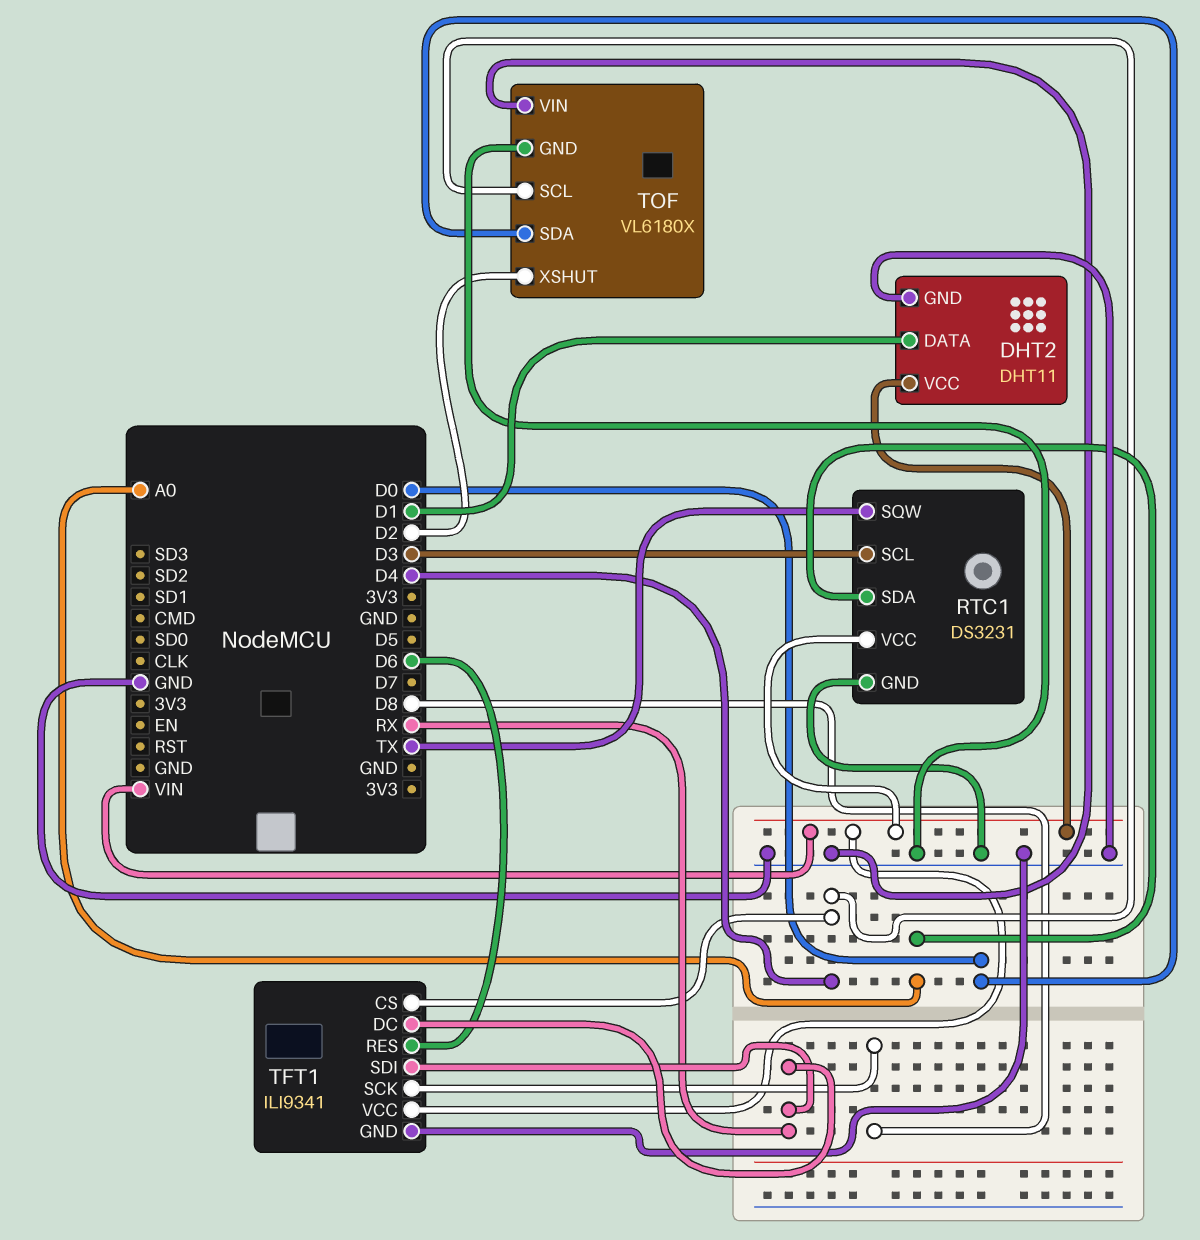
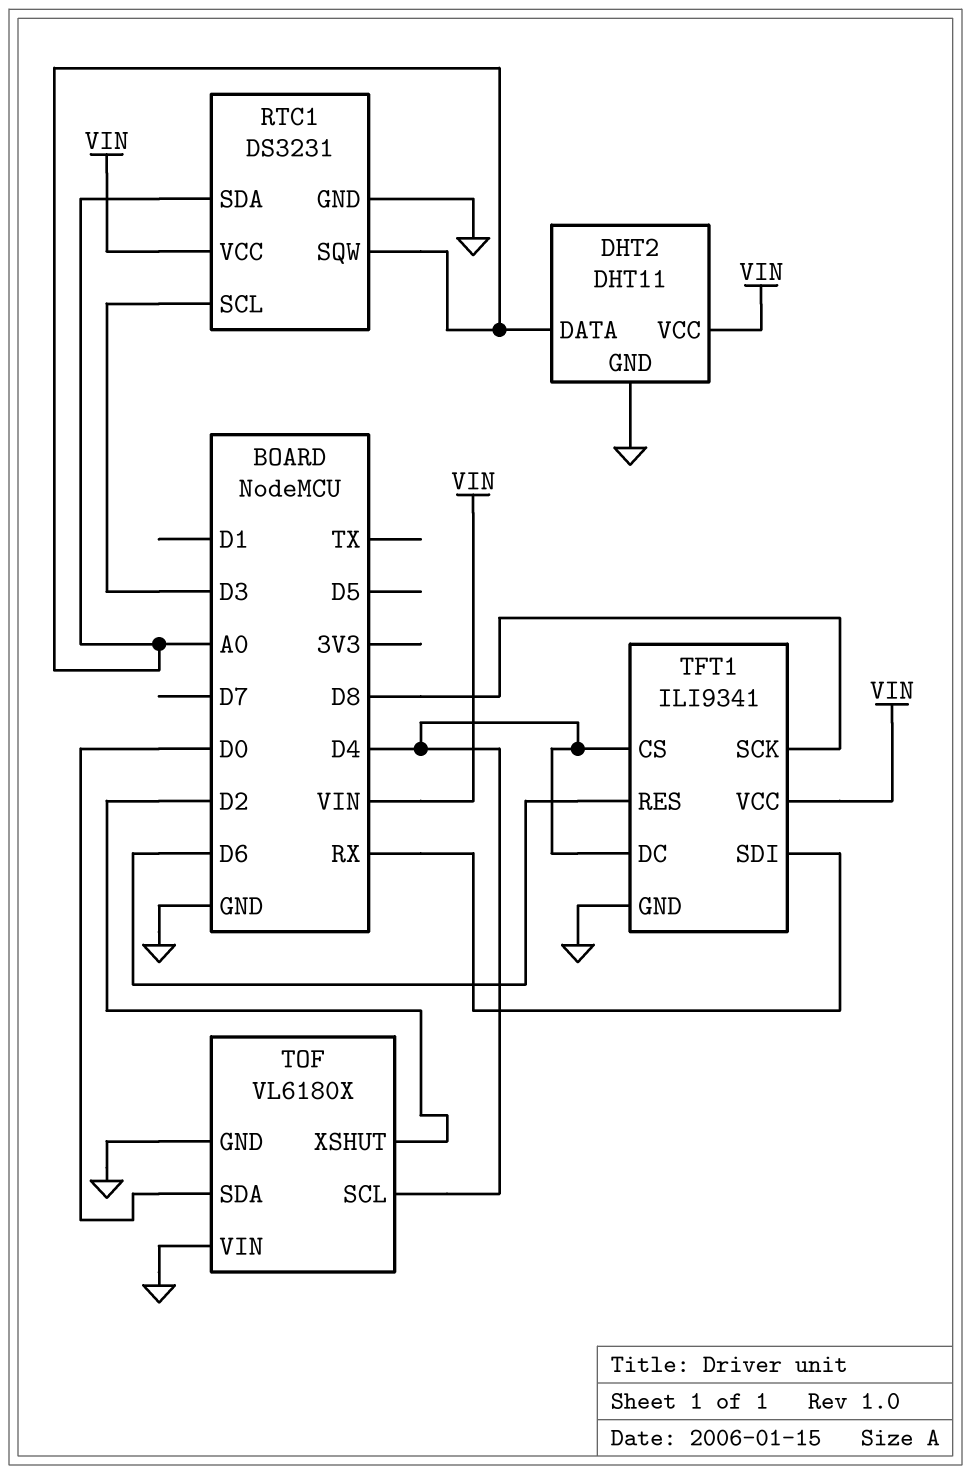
DHT2 pin DATA: D1 -> A0
RTC1 pin SQW: TX -> A0
TFT1 pin DC: RX -> D4

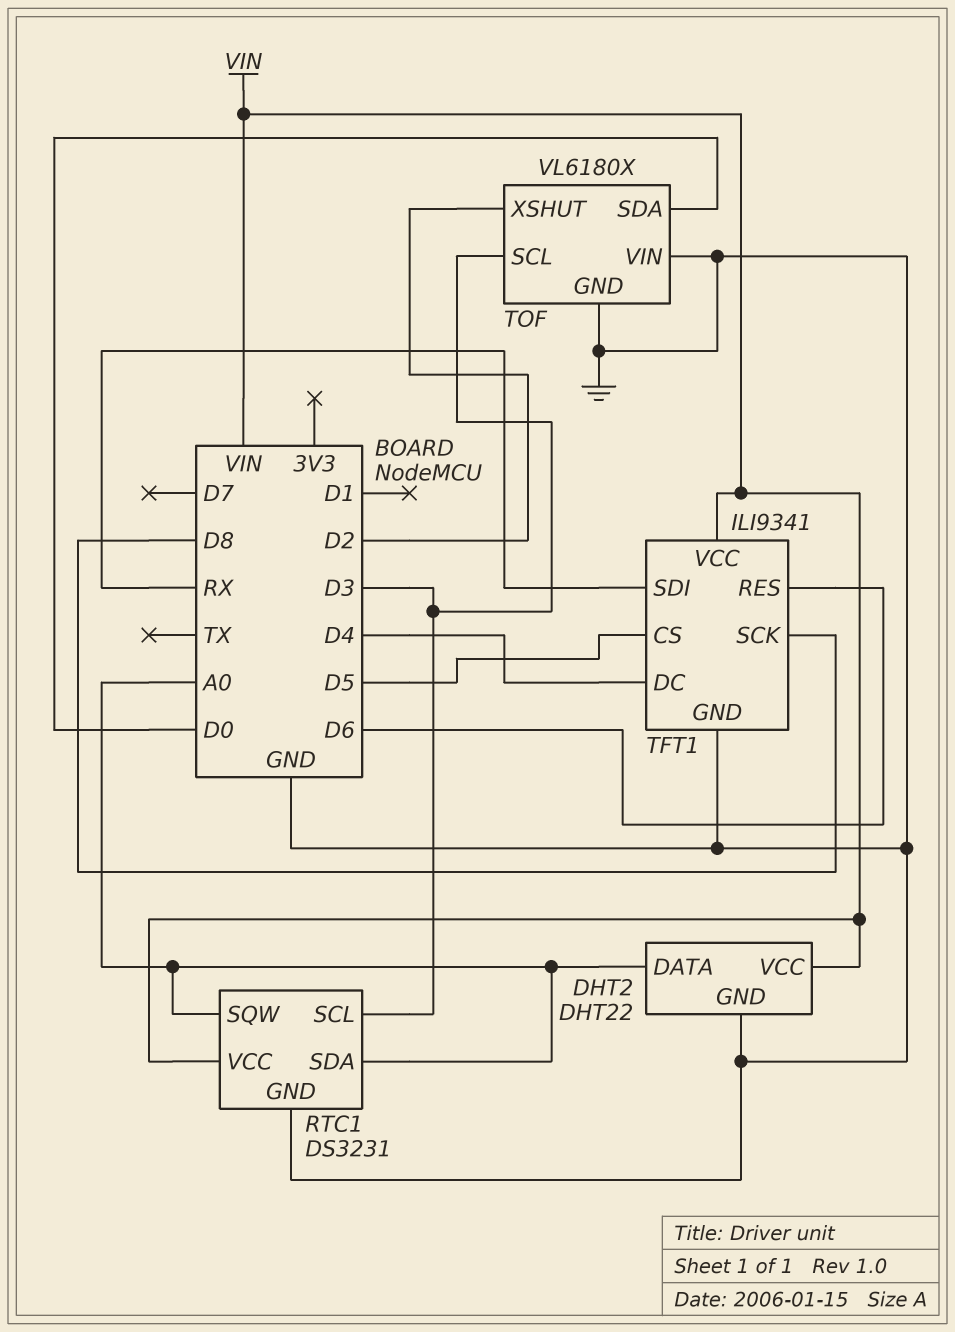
DHT2: DHT11 -> DHT22
TFT1 pin CS: D4 -> D5
TOF pin SCL: D4 -> D3

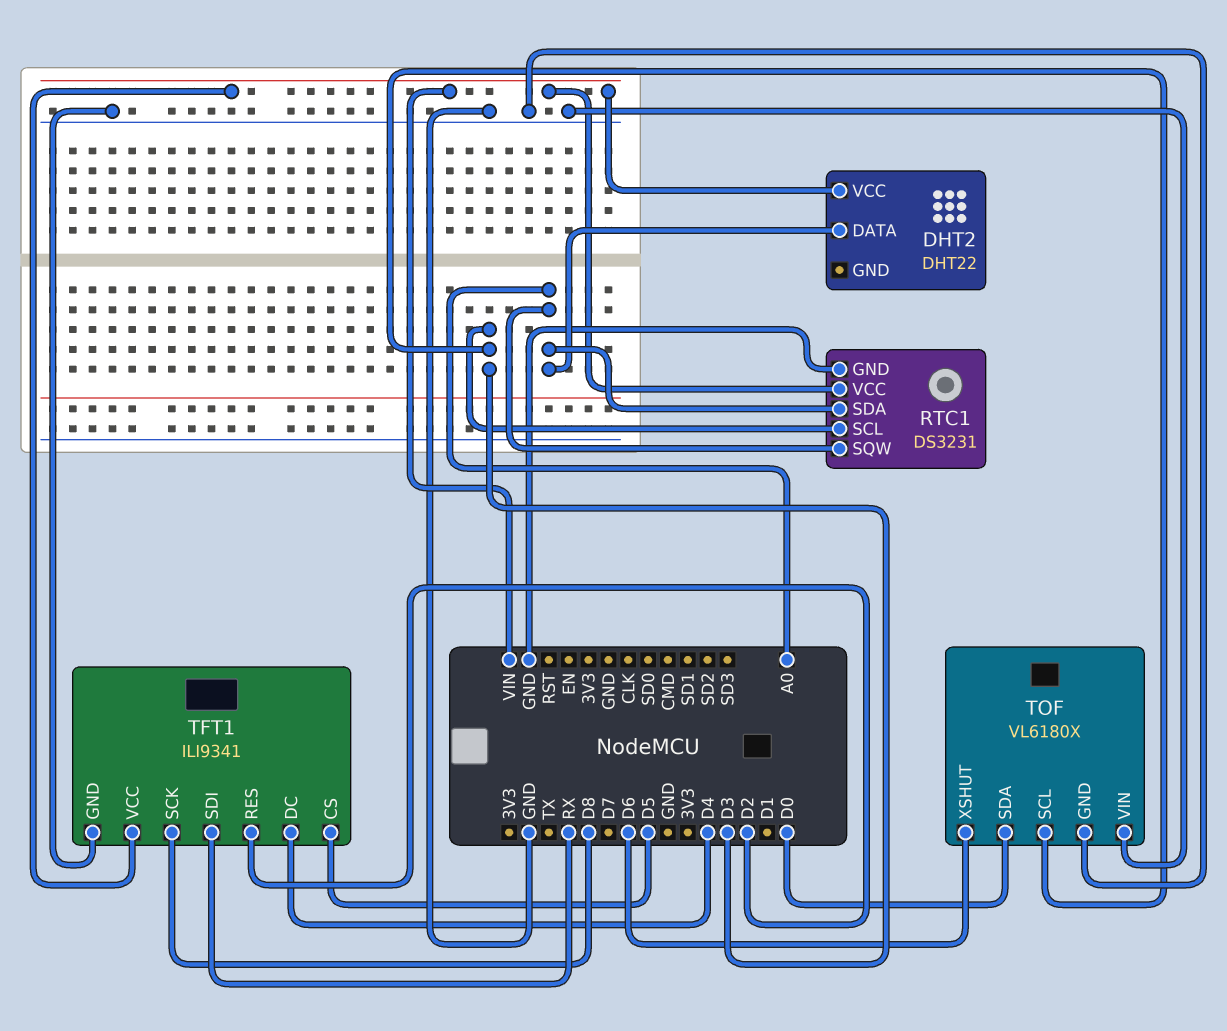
DHT2 pin GND: GND -> none
TFT1 pin RES: D6 -> D2
TOF pin XSHUT: D2 -> D6

